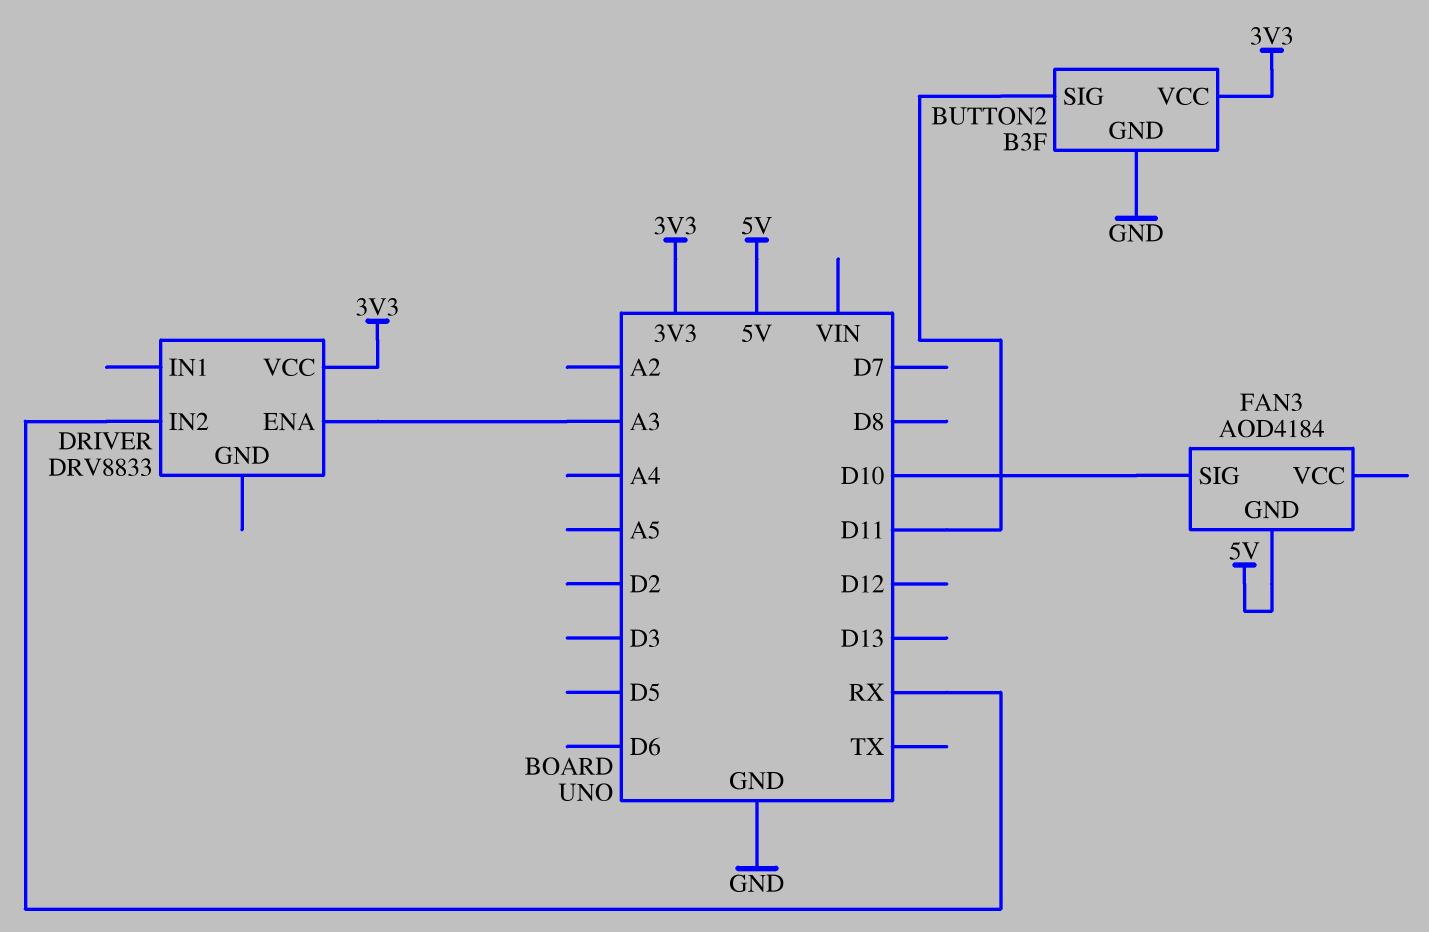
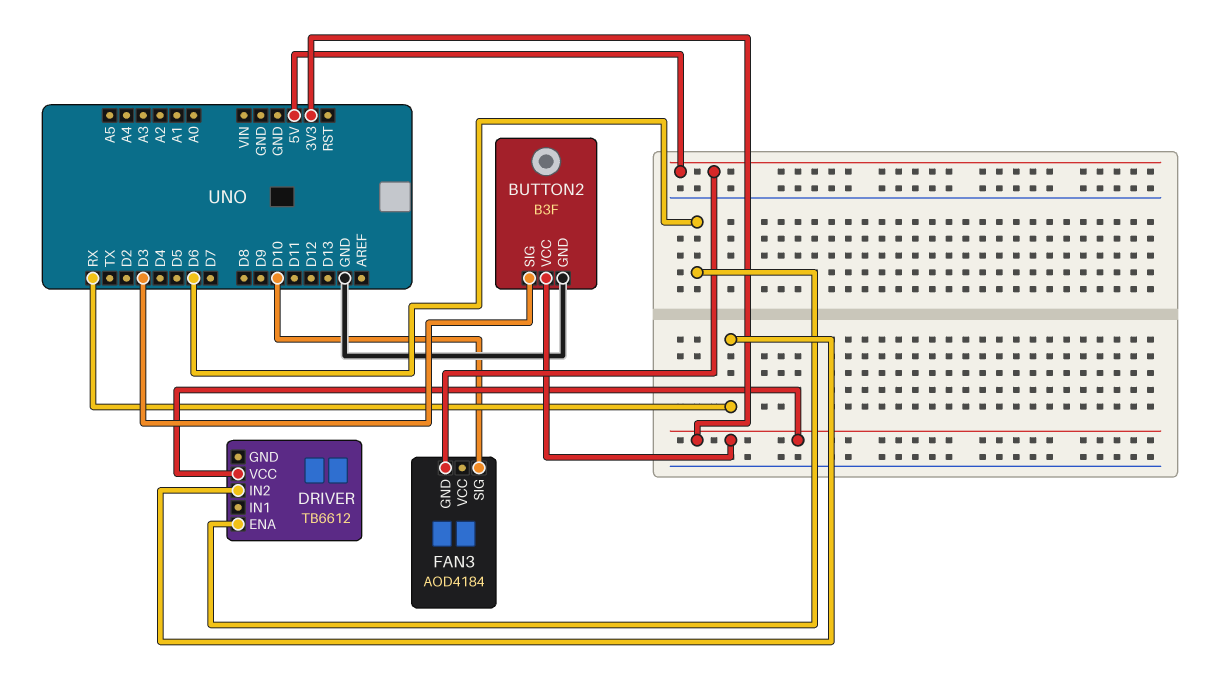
BUTTON2 pin SIG: D11 -> D3
DRIVER: DRV8833 -> TB6612
DRIVER pin ENA: A3 -> D6

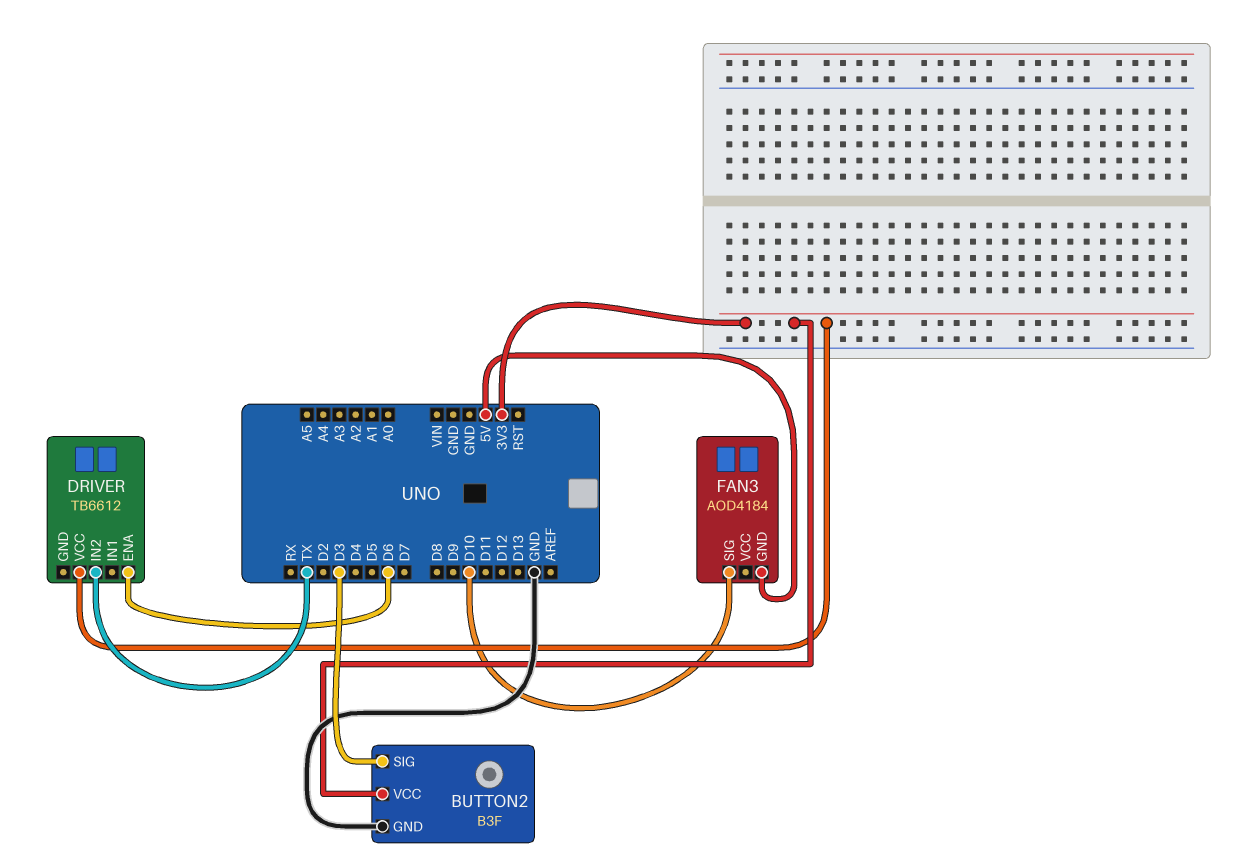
DRIVER pin IN2: RX -> TX

